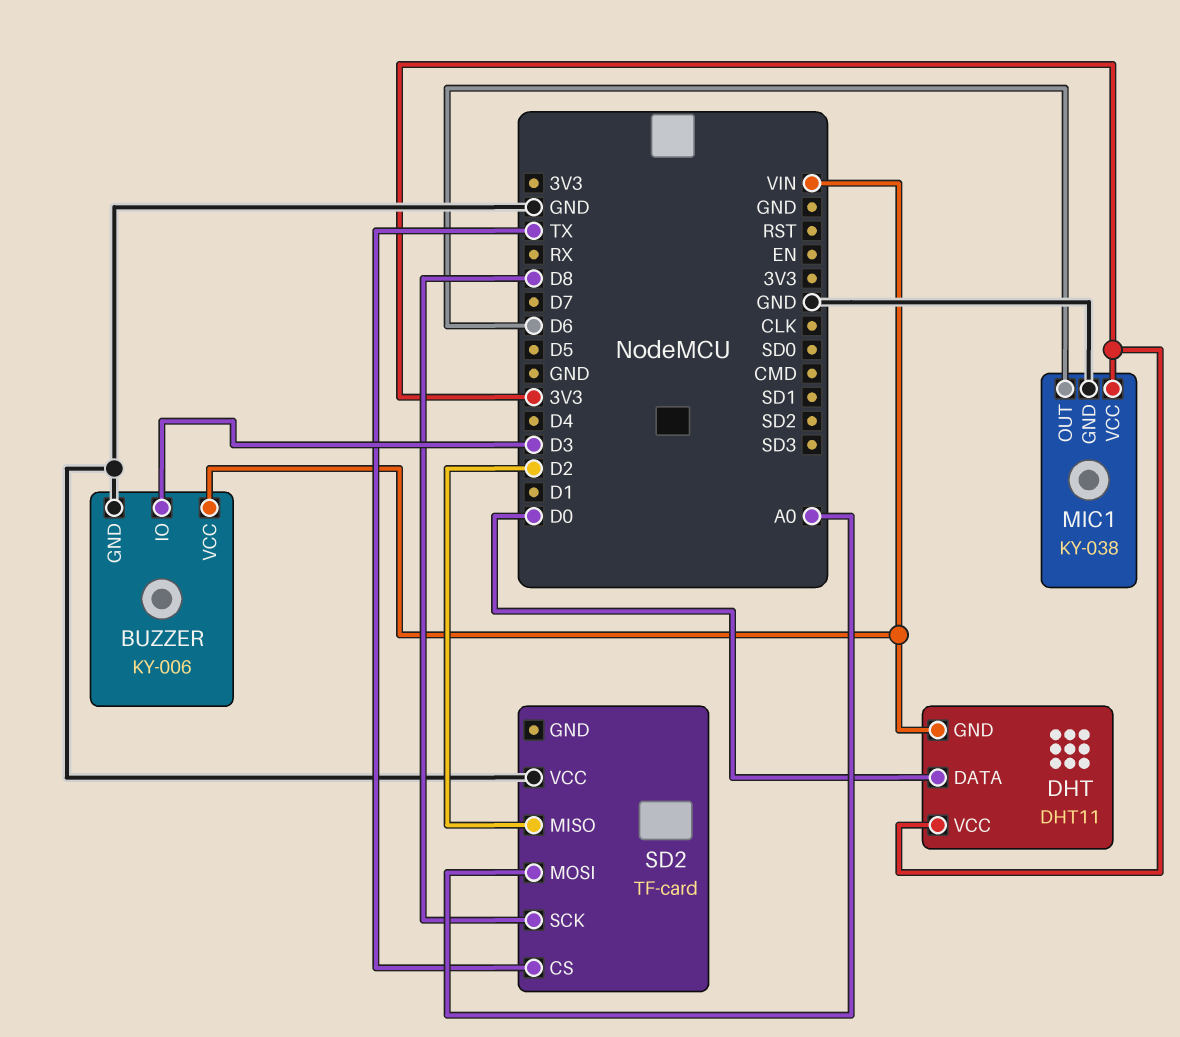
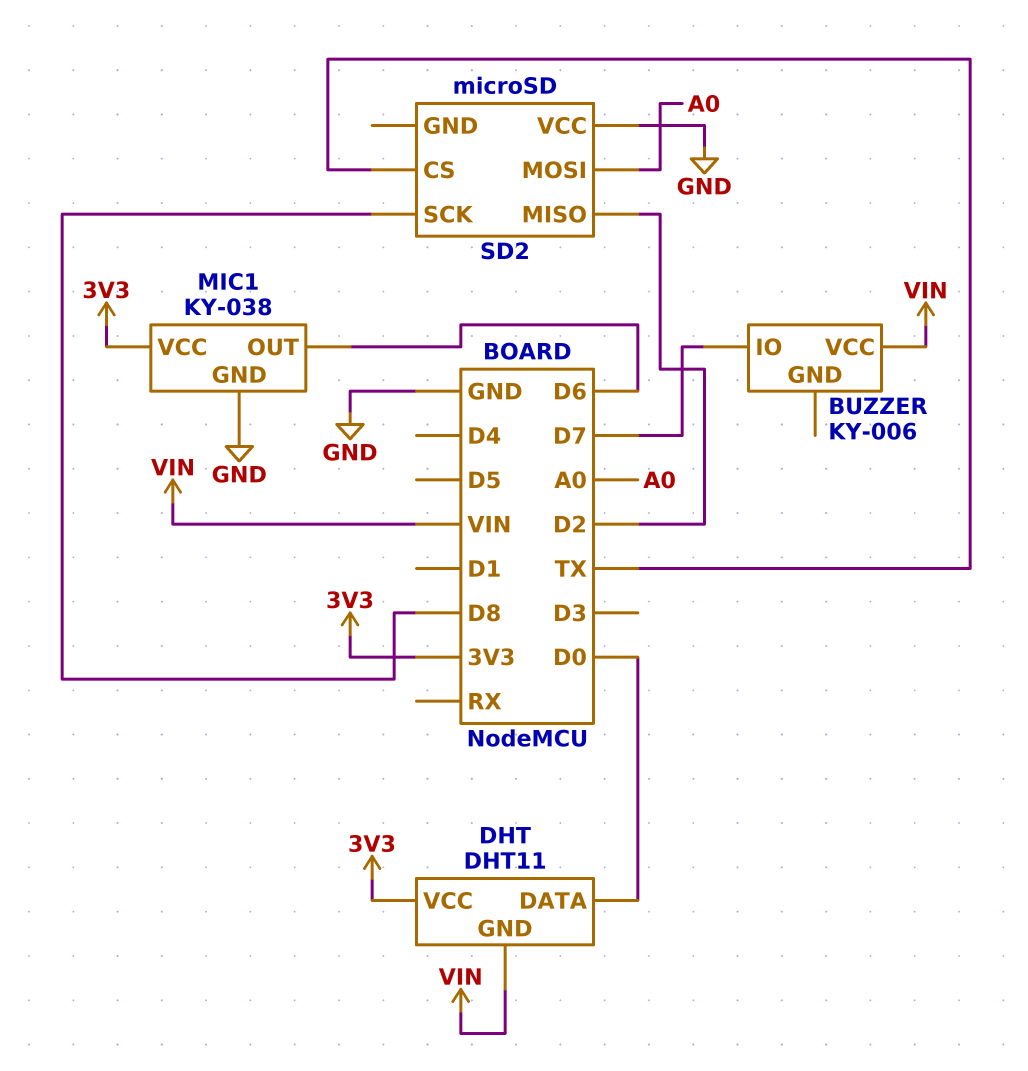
BUZZER pin GND: GND -> none
BUZZER pin IO: D3 -> D7
SD2: TF-card -> microSD

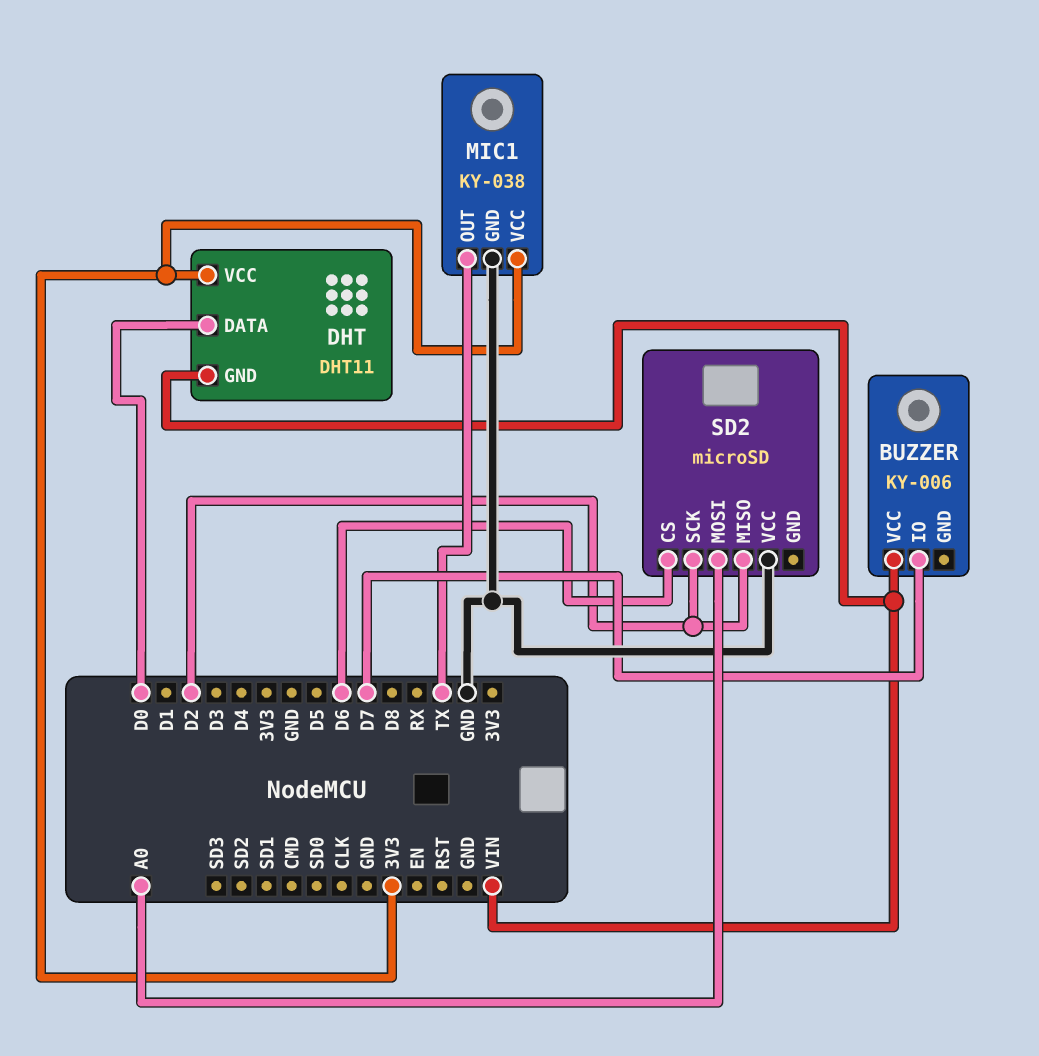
MIC1 pin OUT: D6 -> TX
SD2 pin CS: TX -> D6
SD2 pin SCK: D8 -> D2

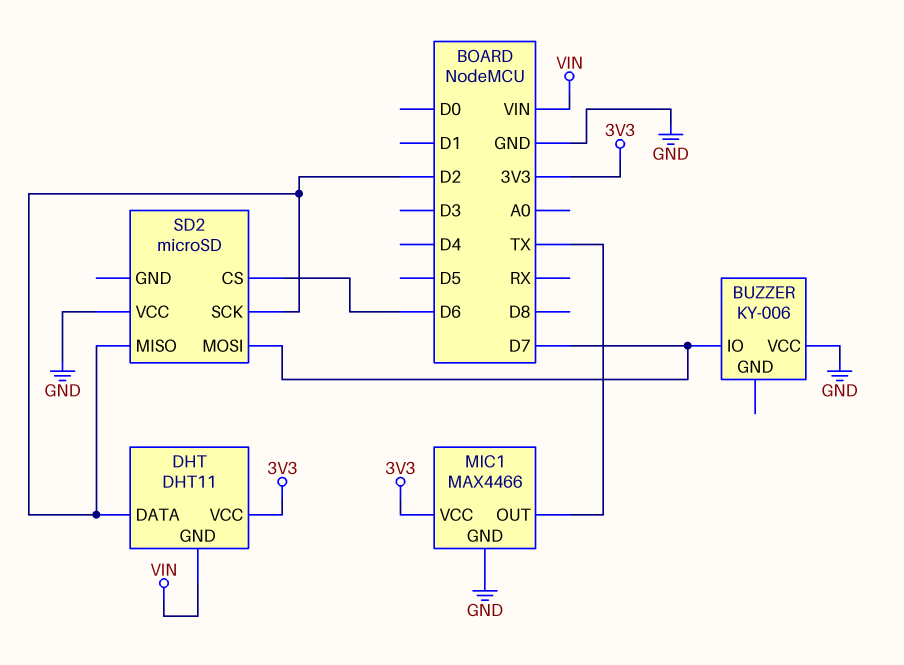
BUZZER pin VCC: VIN -> GND
DHT pin DATA: D0 -> D2
MIC1: KY-038 -> MAX4466
SD2 pin MOSI: A0 -> D7

